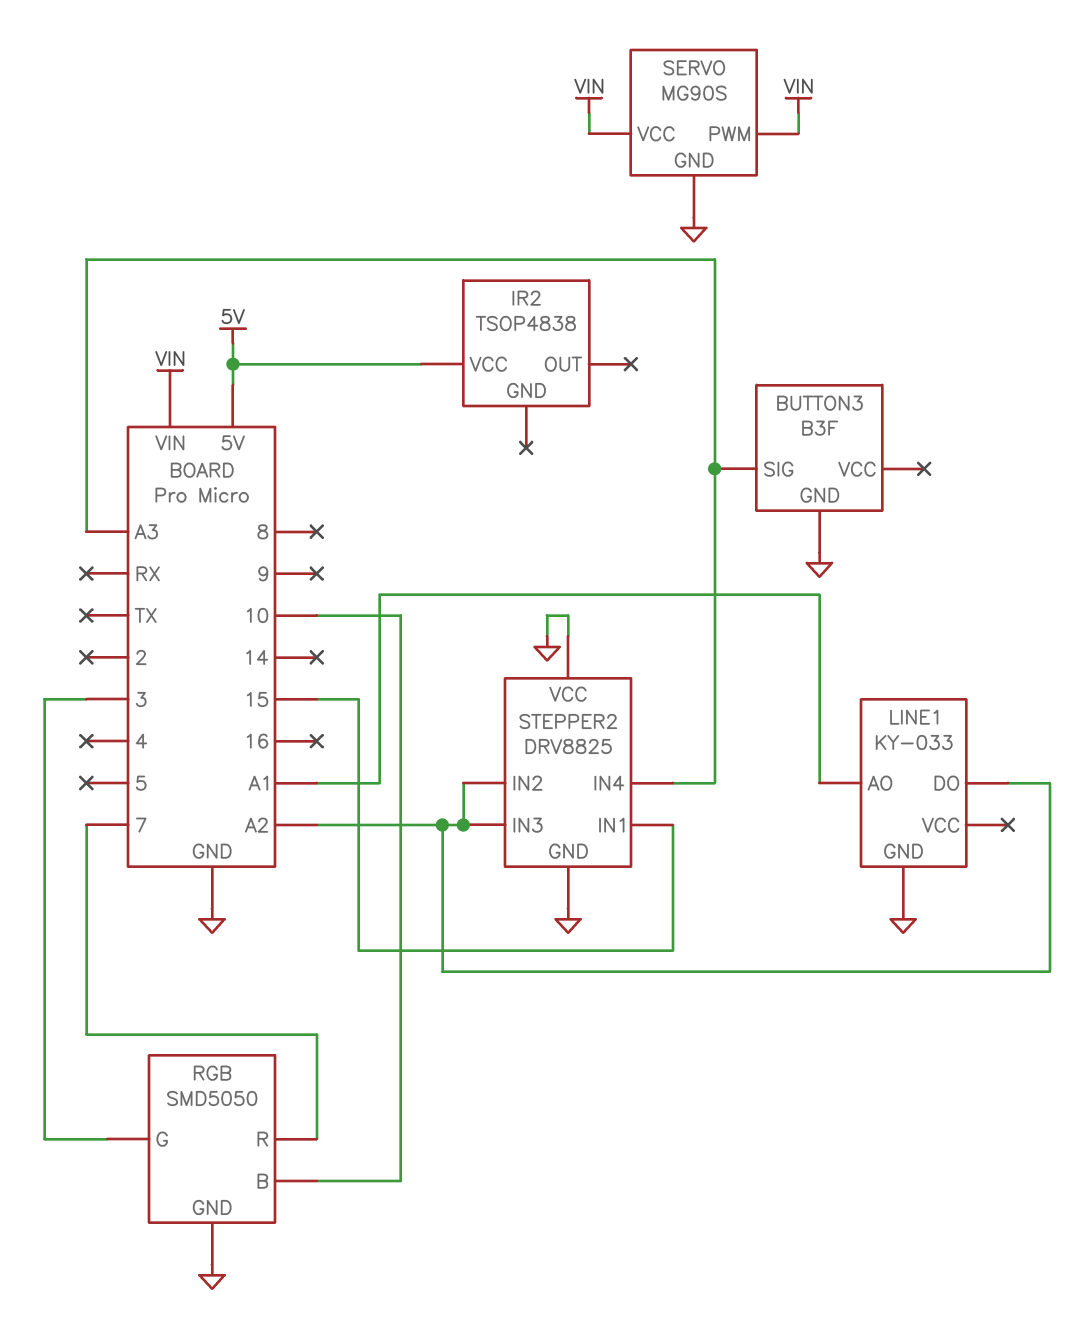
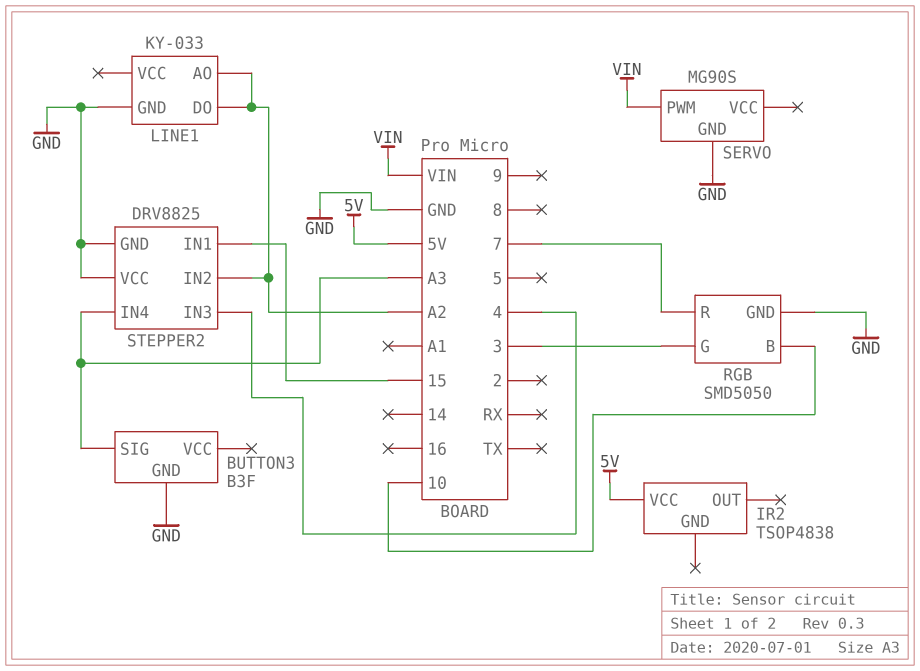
LINE1 pin AO: A1 -> A2
SERVO pin VCC: VIN -> none
STEPPER2 pin IN3: A2 -> 4

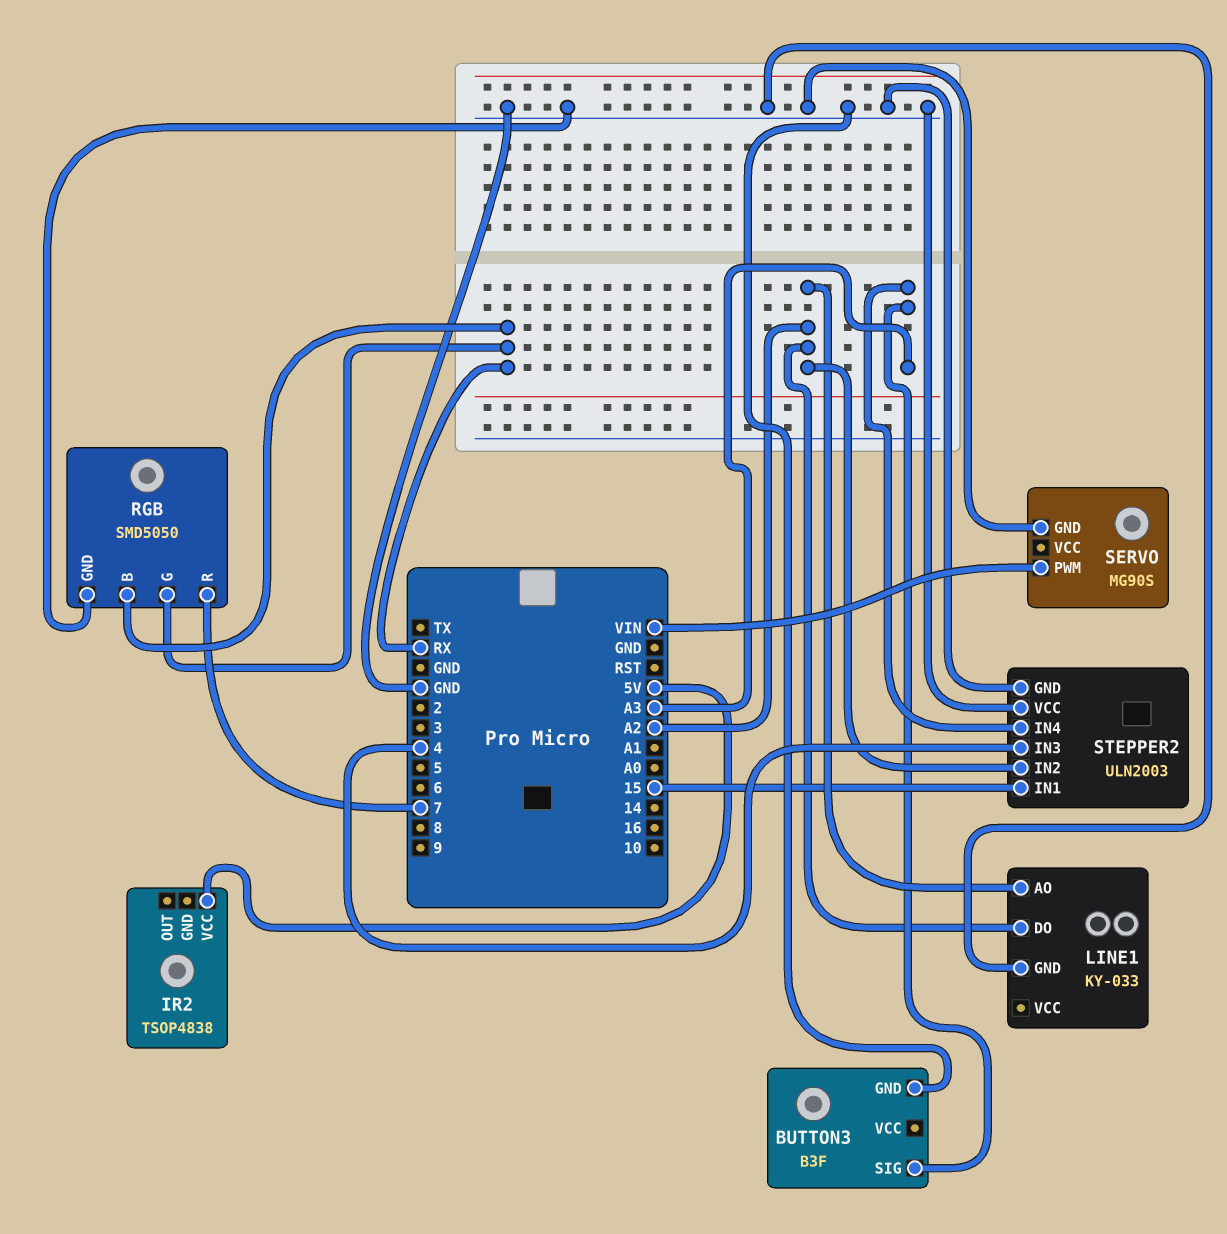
RGB pin B: 10 -> RX
RGB pin G: 3 -> RX
STEPPER2: DRV8825 -> ULN2003

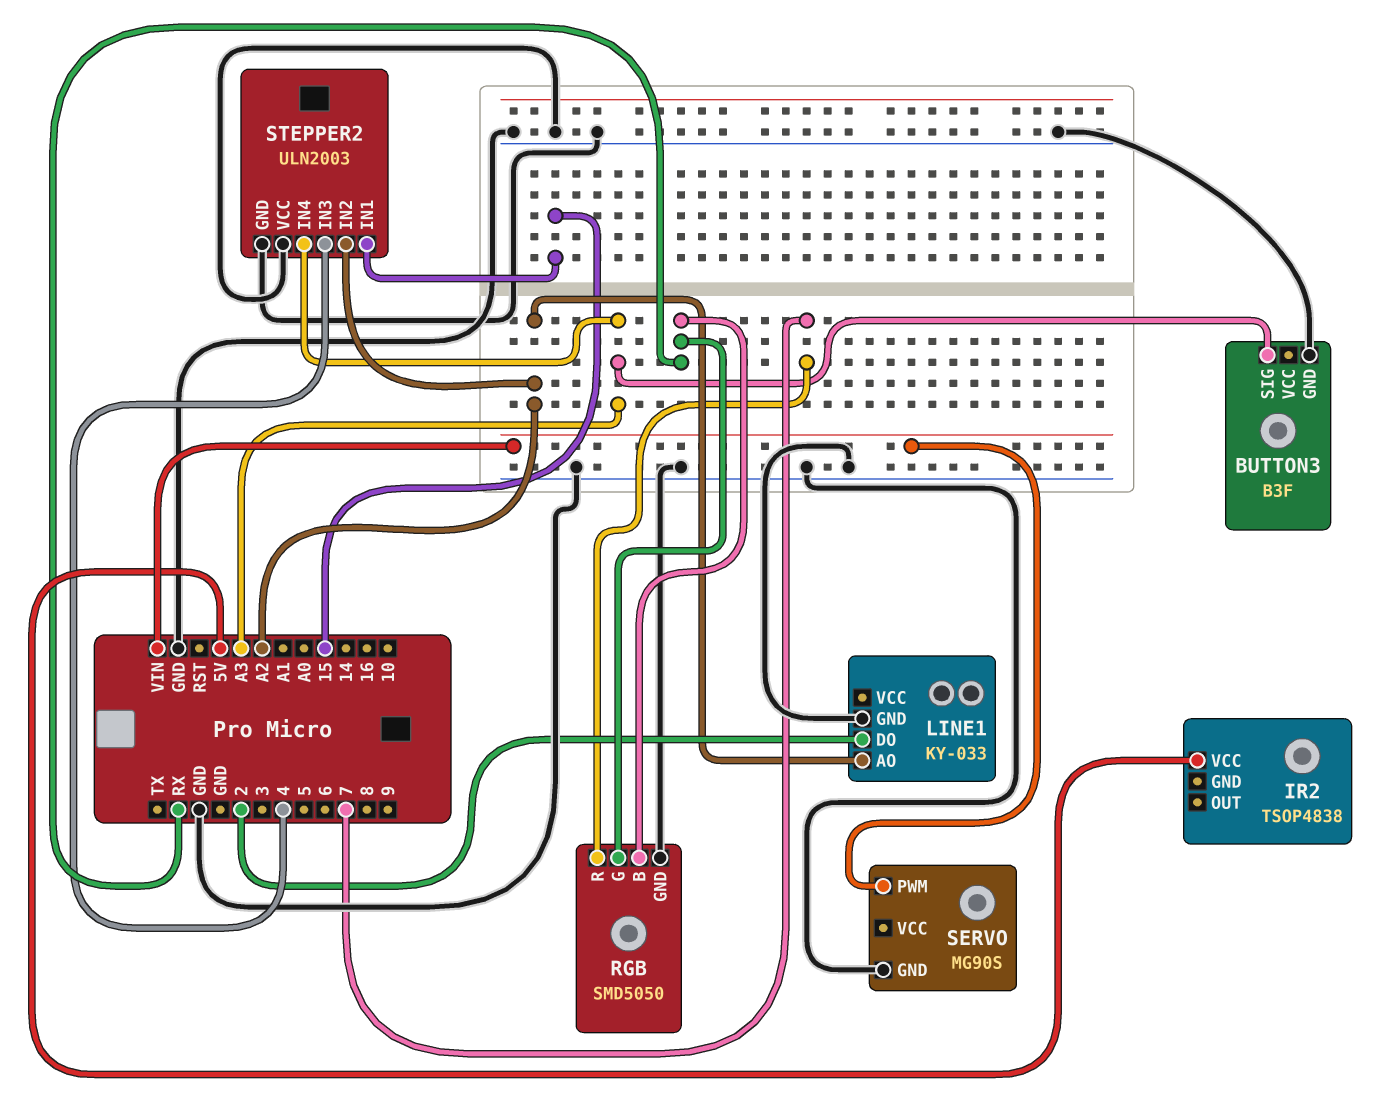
LINE1 pin DO: A2 -> 2

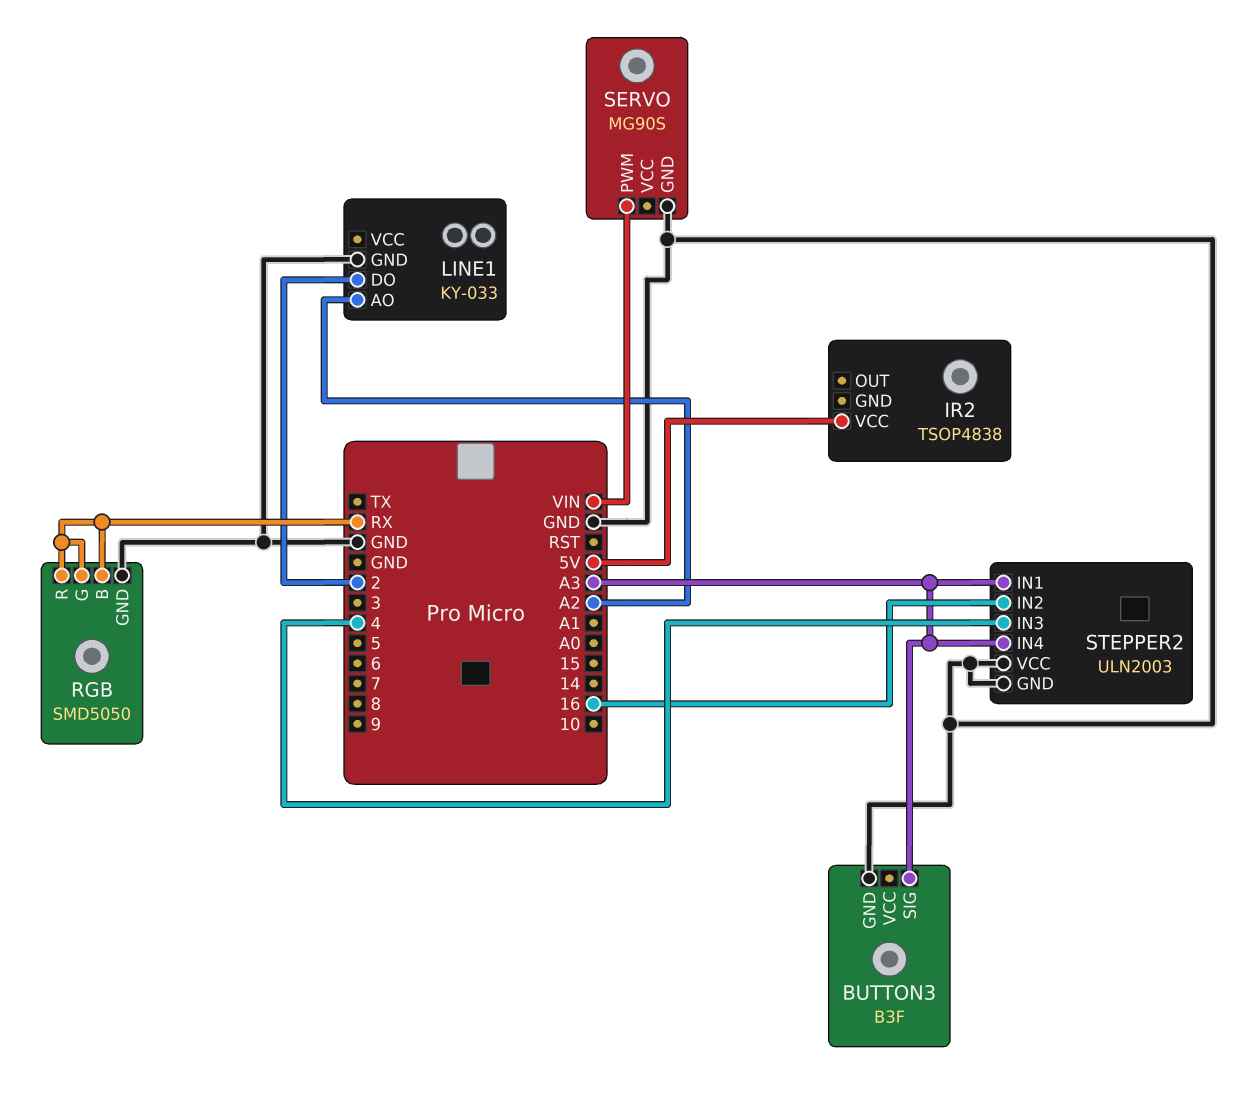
RGB pin R: 7 -> RX
STEPPER2 pin IN1: 15 -> A3
STEPPER2 pin IN2: A2 -> 16

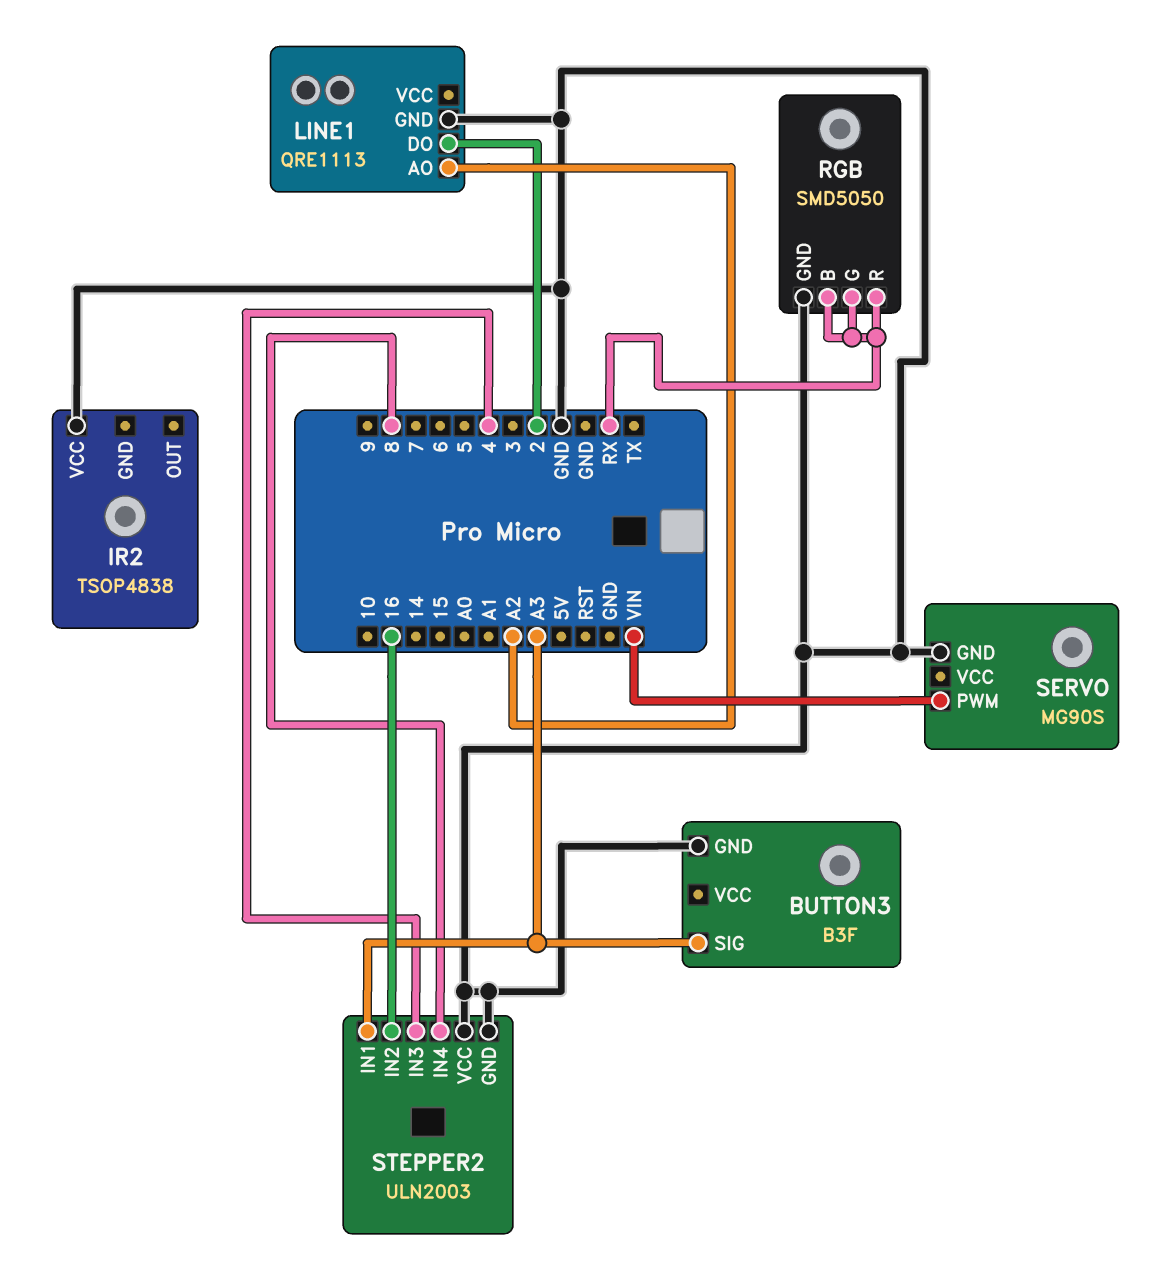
IR2 pin VCC: 5V -> GND
LINE1: KY-033 -> QRE1113
STEPPER2 pin IN4: A3 -> 8

